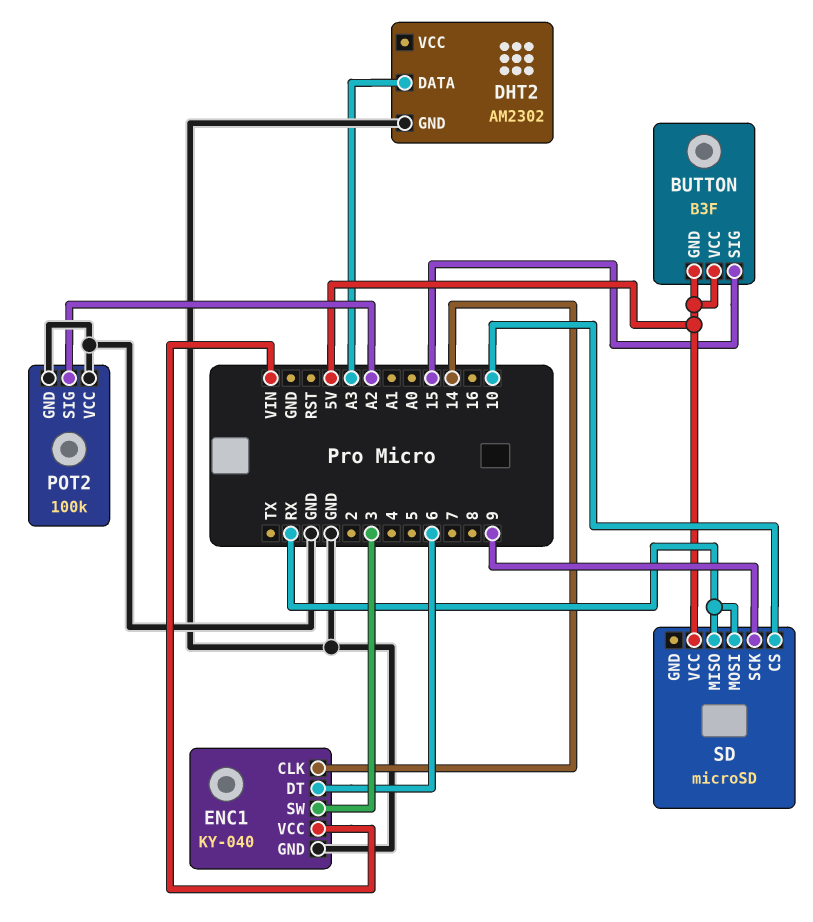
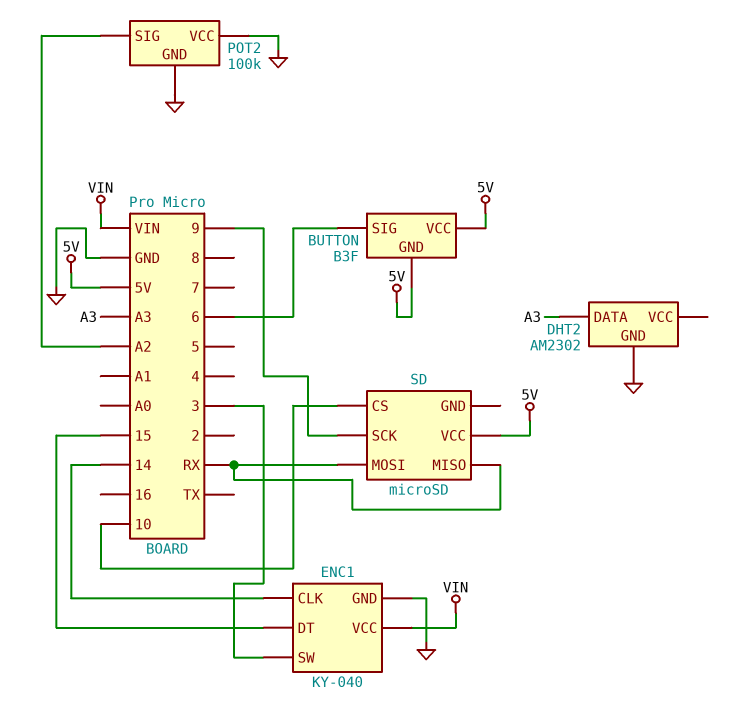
BUTTON pin SIG: 15 -> 6
ENC1 pin DT: 6 -> 15

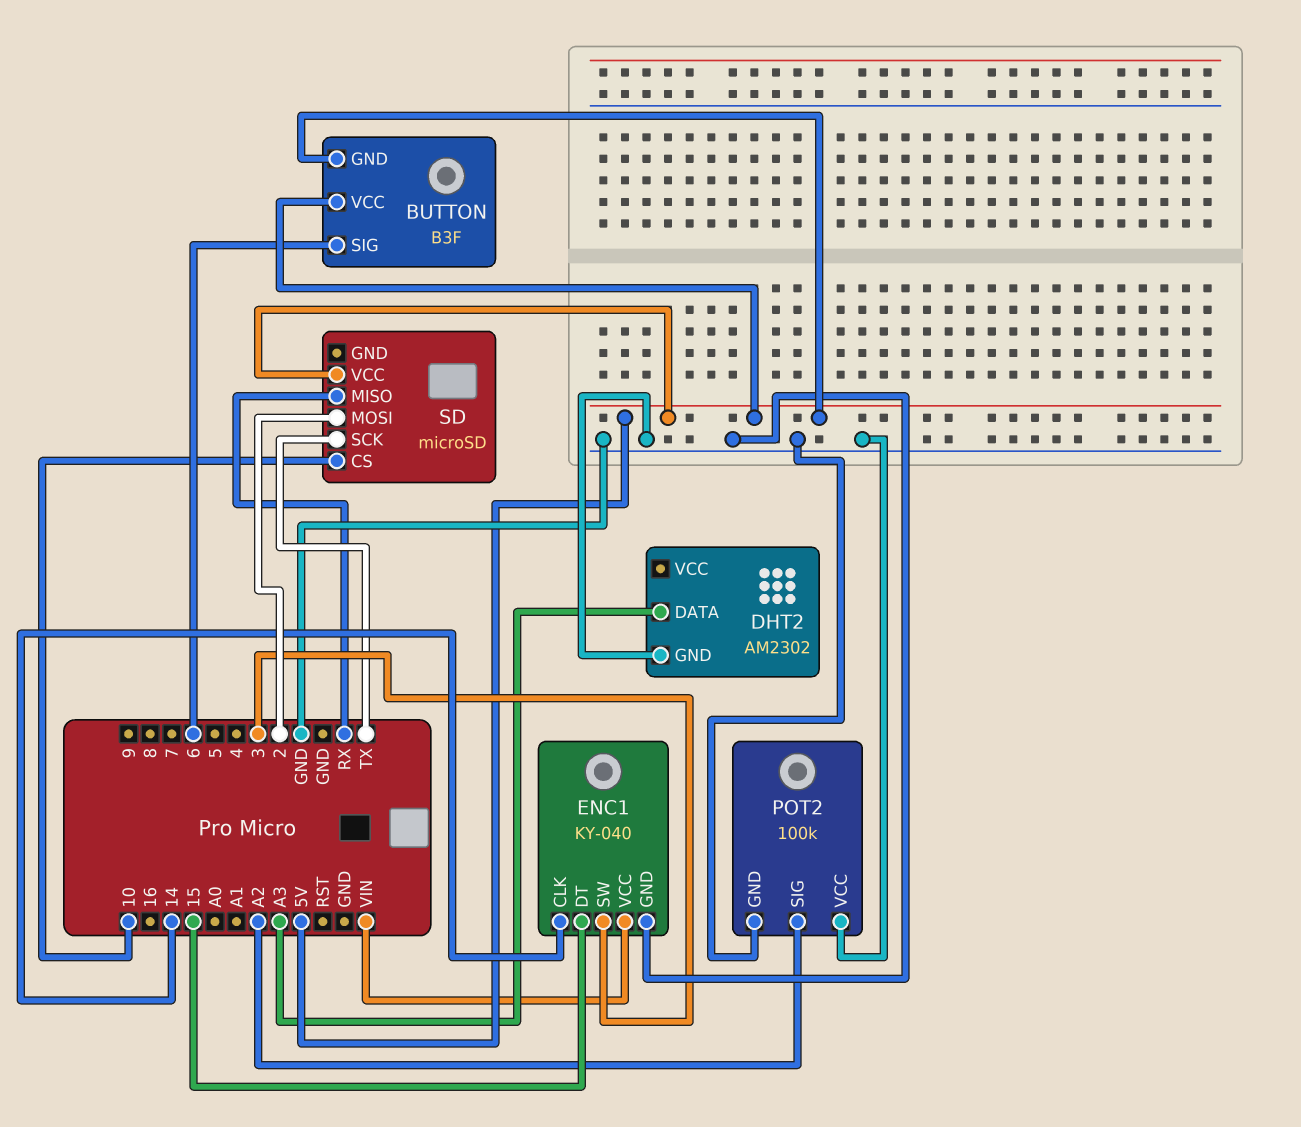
SD pin MOSI: RX -> 2
SD pin SCK: 9 -> TX

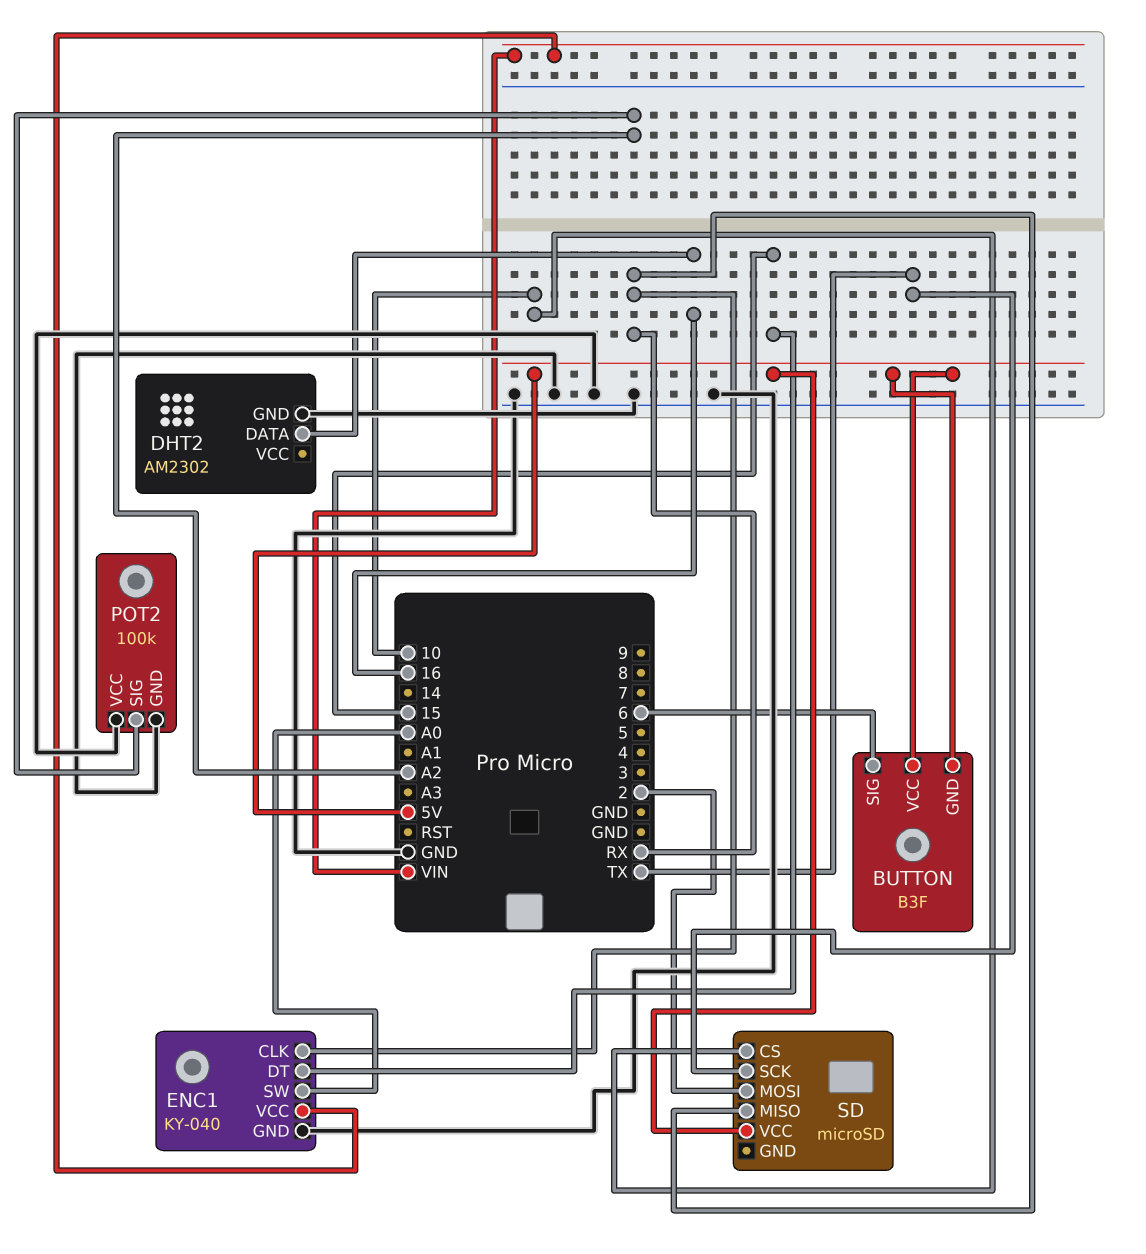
DHT2 pin DATA: A3 -> 16
ENC1 pin CLK: 14 -> RX
ENC1 pin SW: 3 -> A0

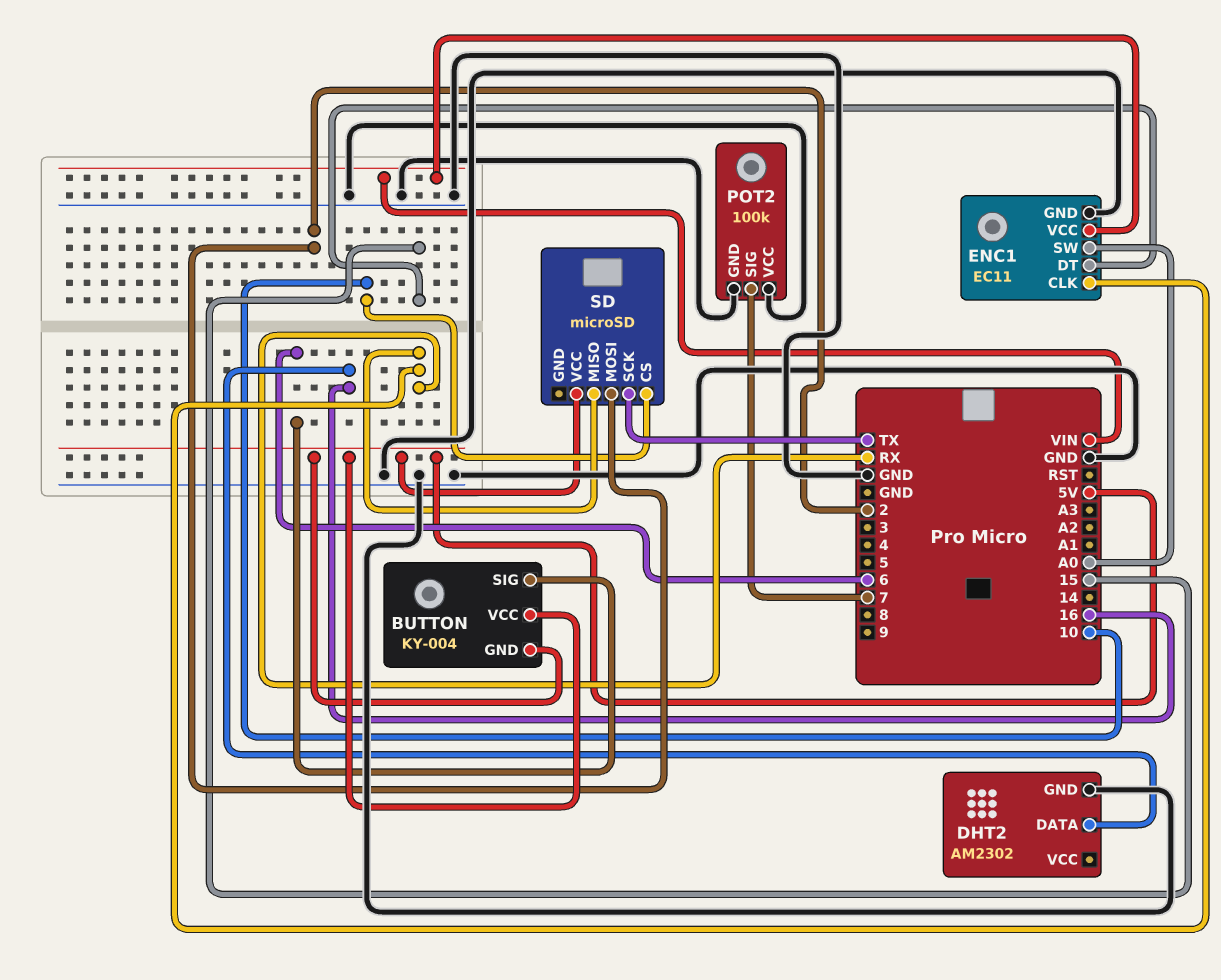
BUTTON: B3F -> KY-004
ENC1: KY-040 -> EC11
POT2 pin SIG: A2 -> 7

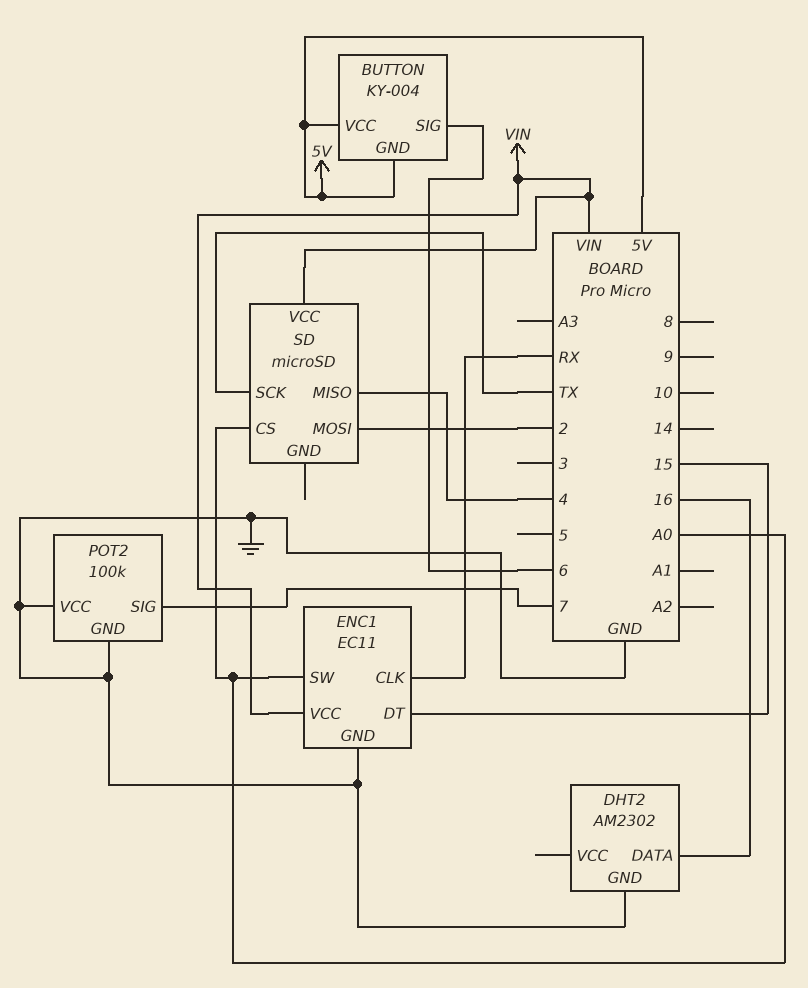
SD pin CS: 10 -> A0
SD pin MISO: RX -> 4
SD pin VCC: 5V -> VIN

